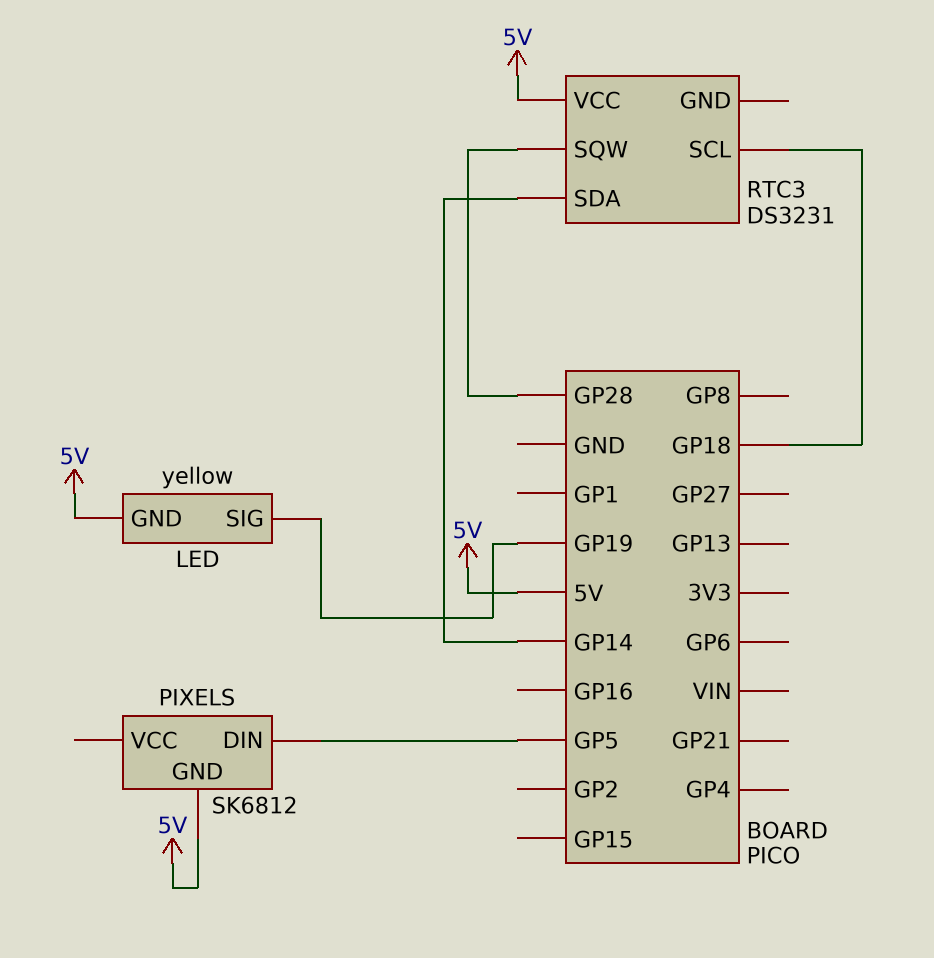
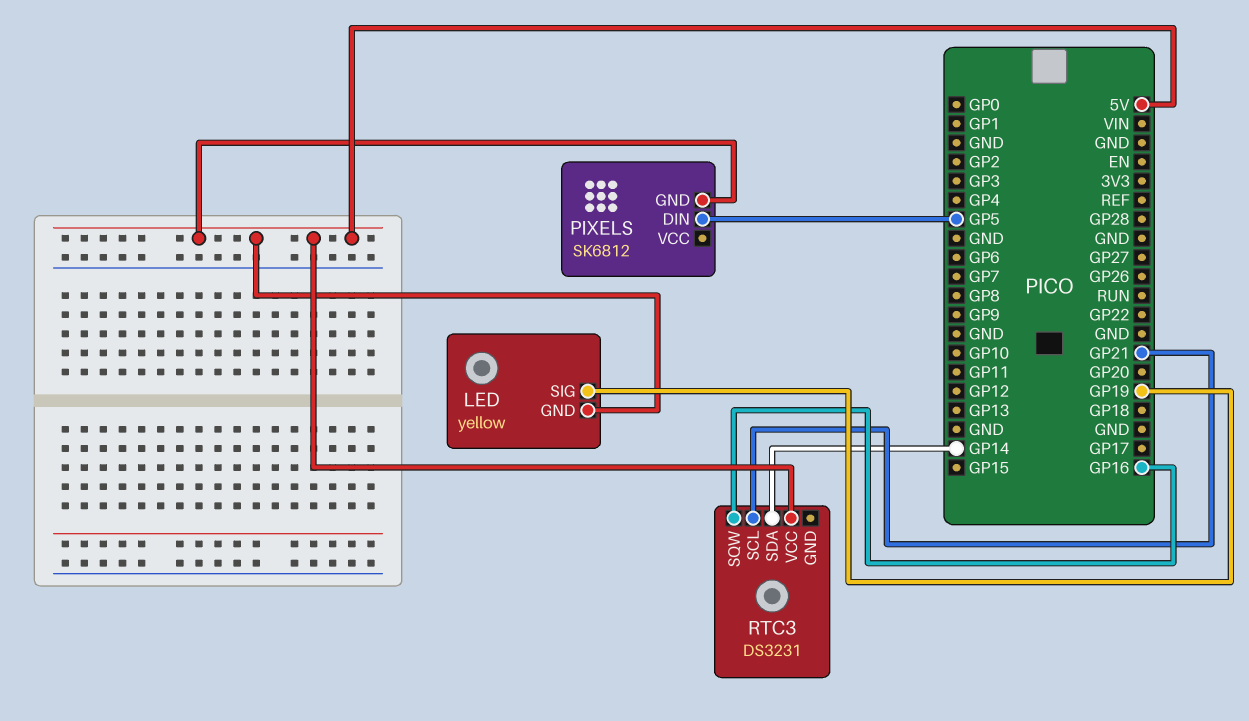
RTC3 pin SCL: GP18 -> GP21
RTC3 pin SQW: GP28 -> GP16

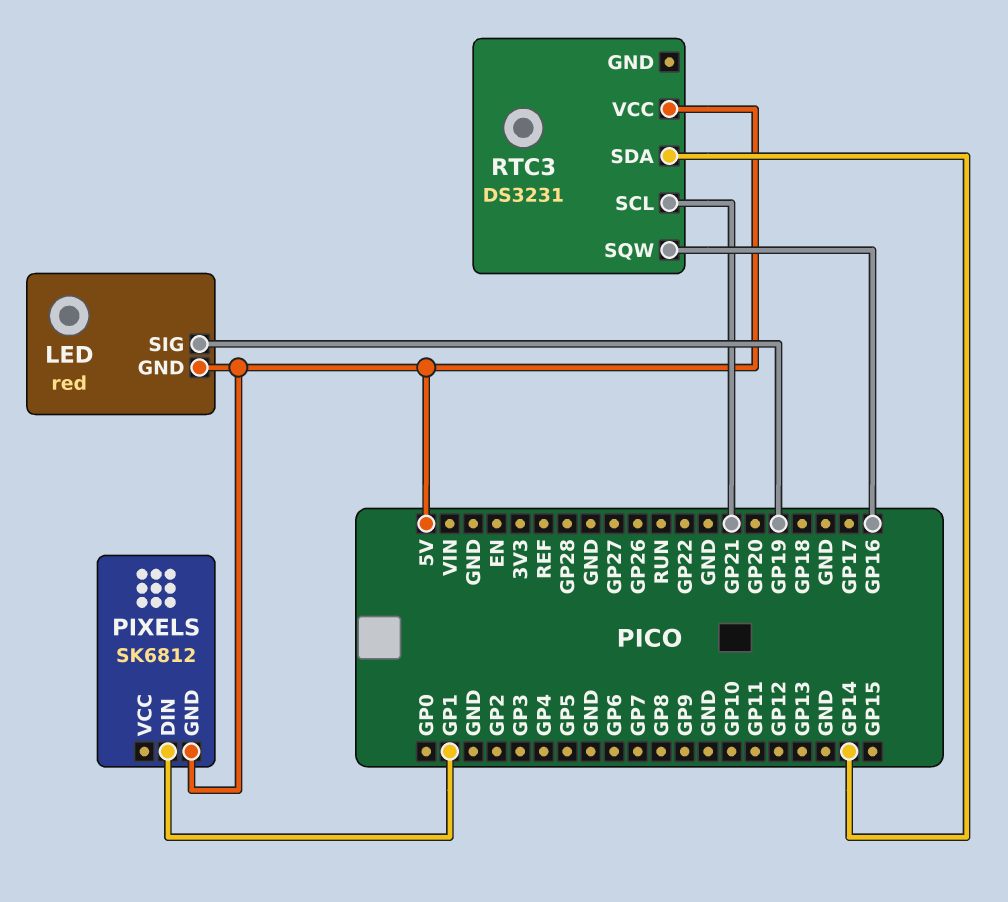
LED: yellow -> red
PIXELS pin DIN: GP5 -> GP1

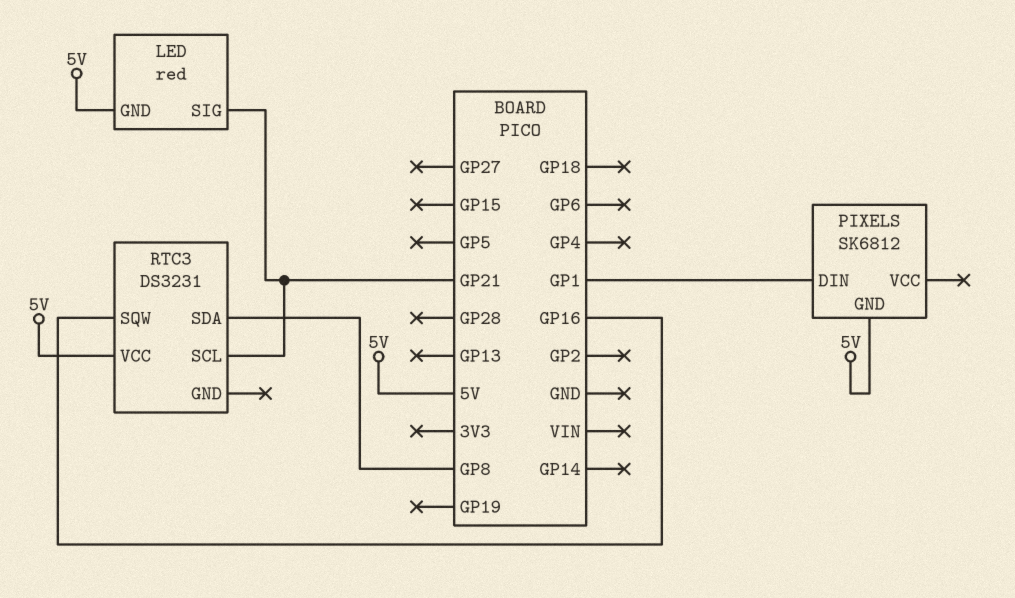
LED pin SIG: GP19 -> GP21
RTC3 pin SDA: GP14 -> GP8

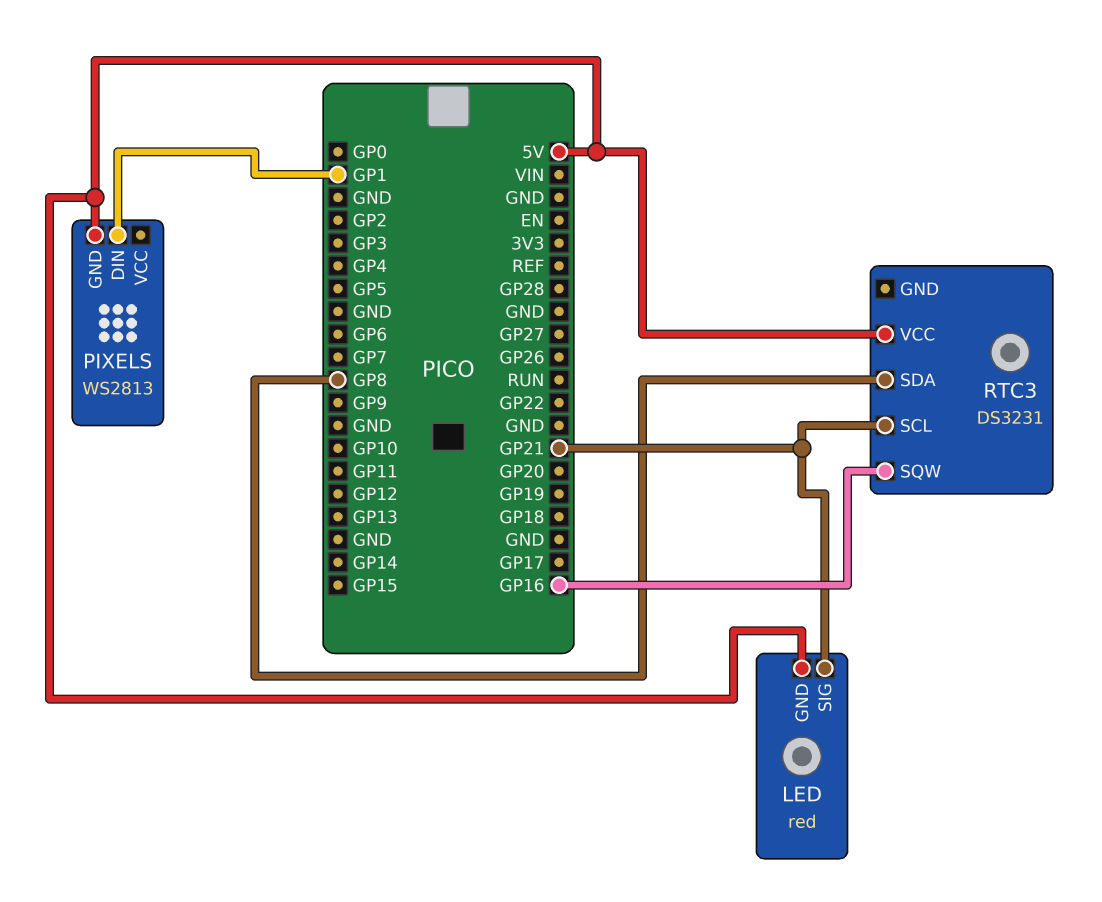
PIXELS: SK6812 -> WS2813

